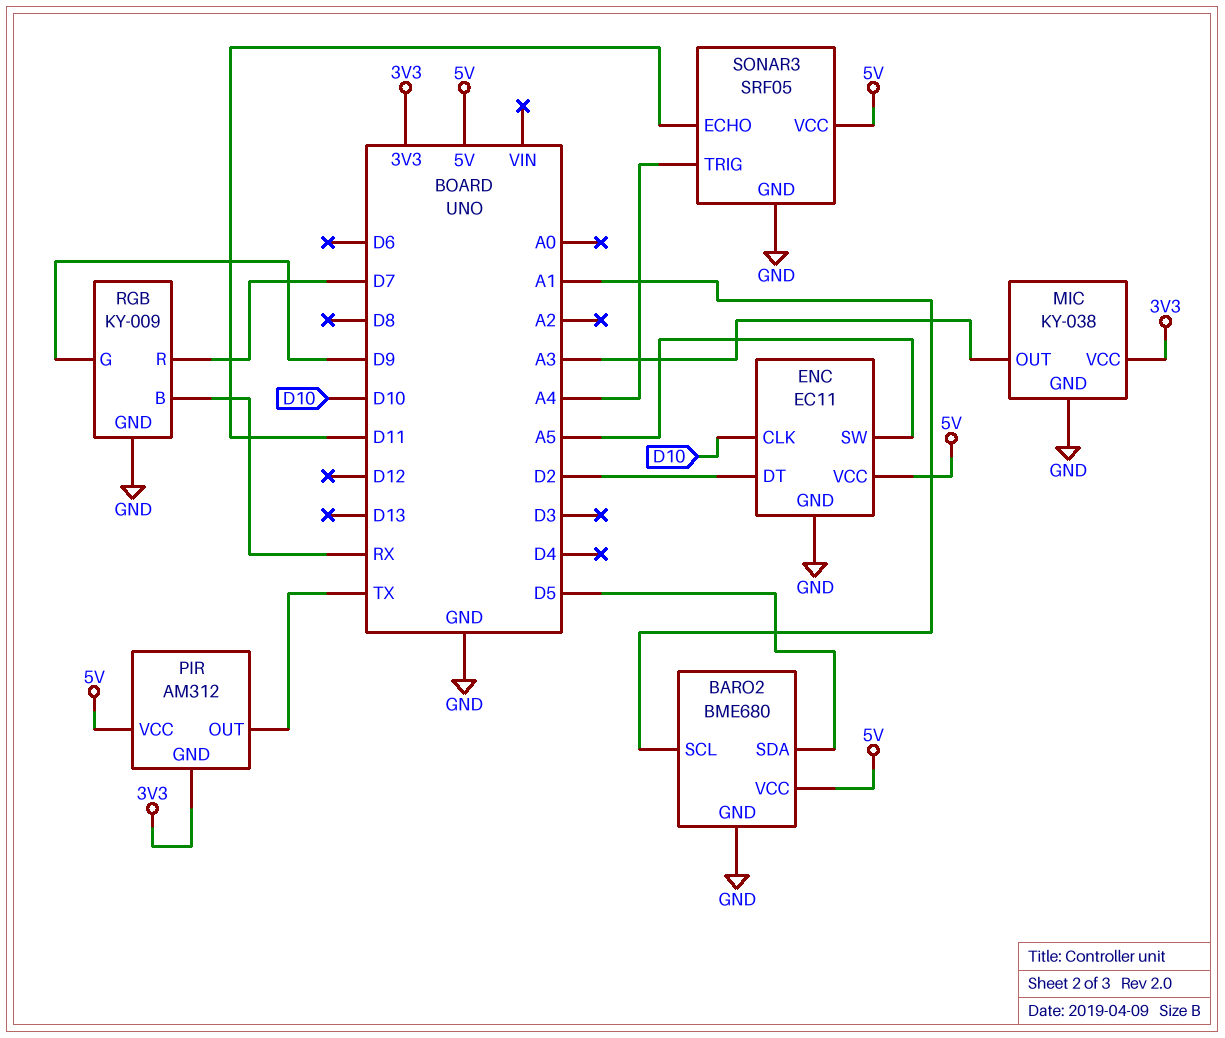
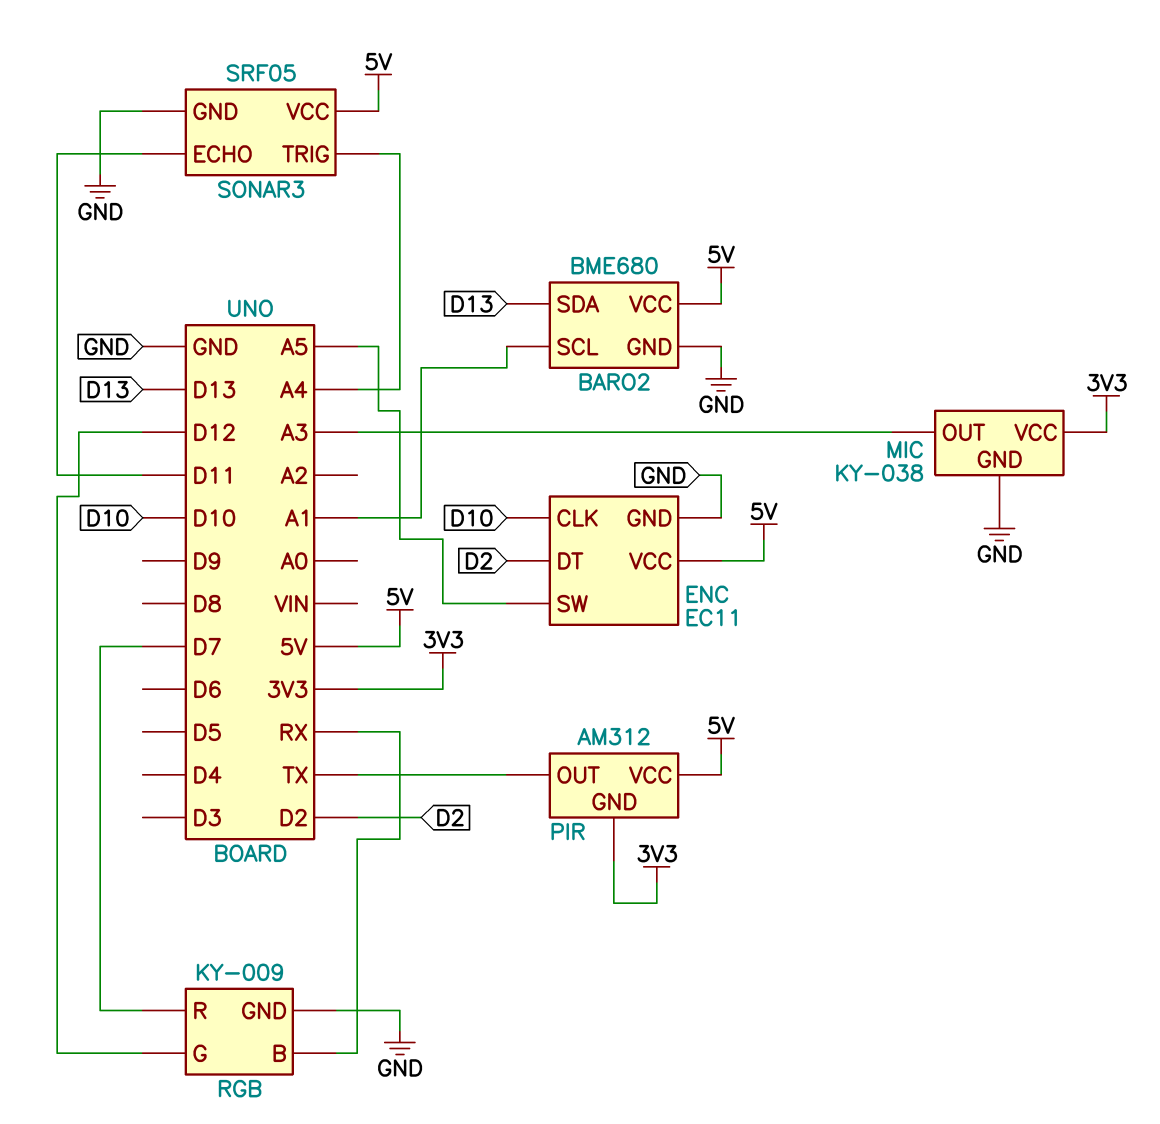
BARO2 pin SDA: D5 -> D13
RGB pin G: D9 -> D12

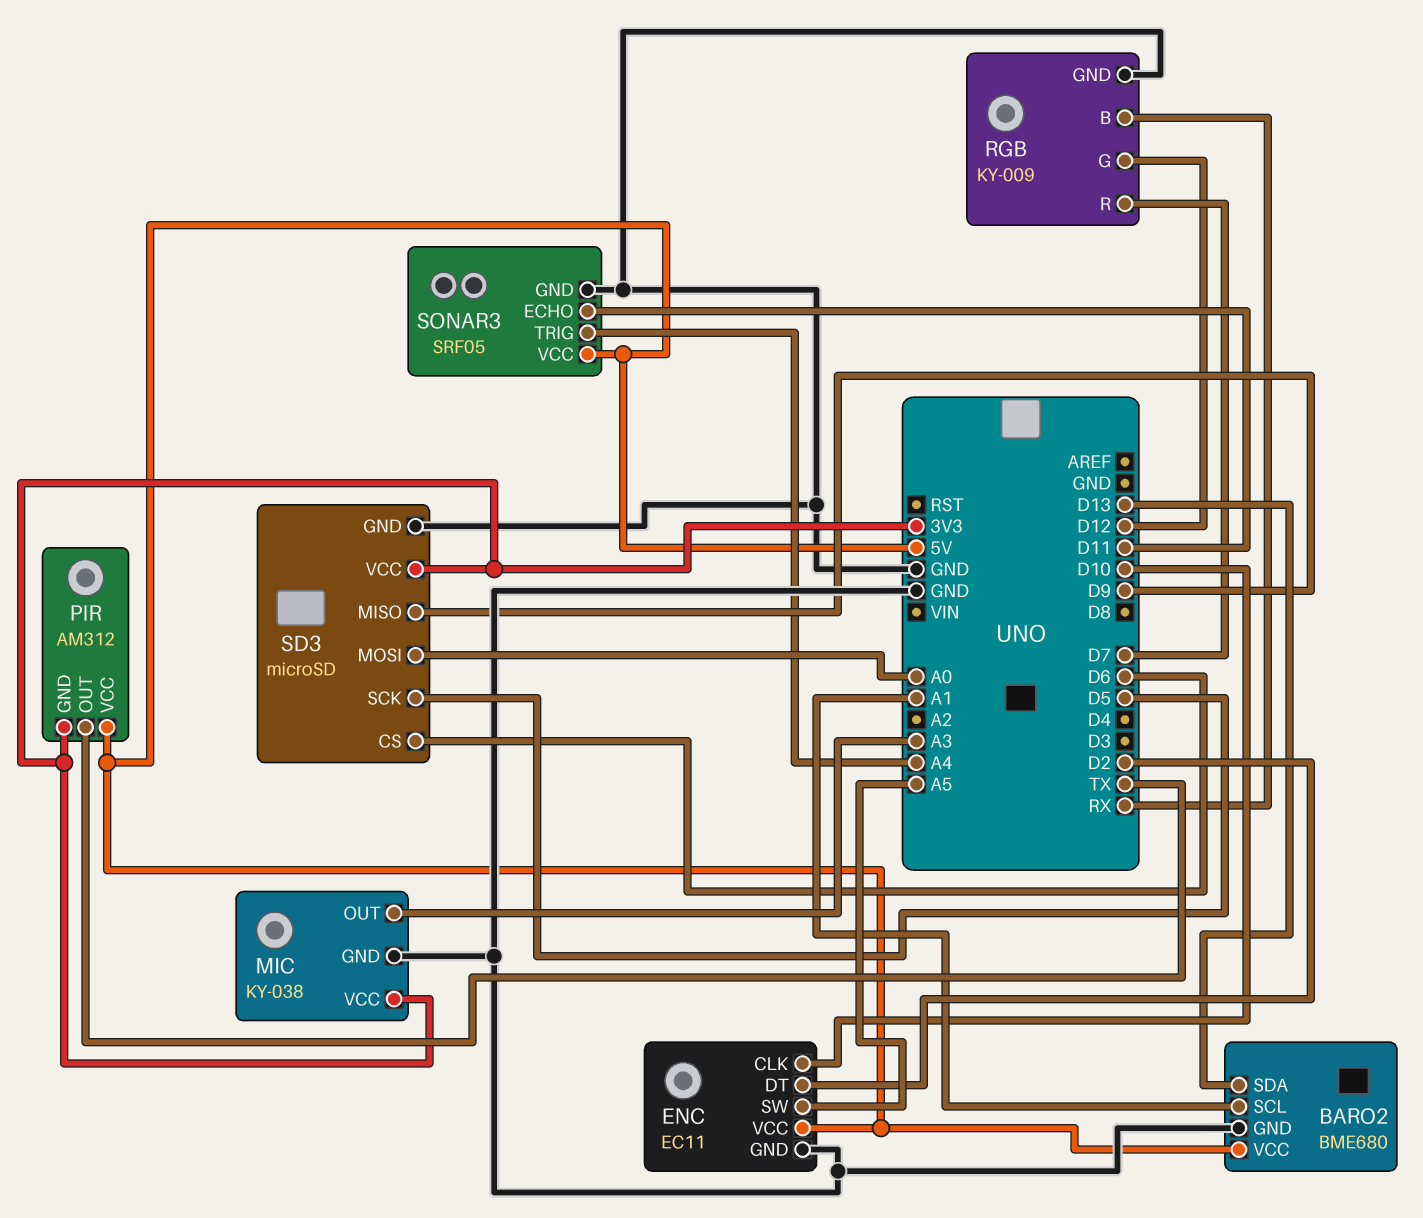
SD3: none -> microSD
SD3 pin CS: none -> D6
SD3 pin GND: none -> GND
SD3 pin MISO: none -> D9
SD3 pin MOSI: none -> A0
SD3 pin SCK: none -> D5
SD3 pin VCC: none -> 3V3

